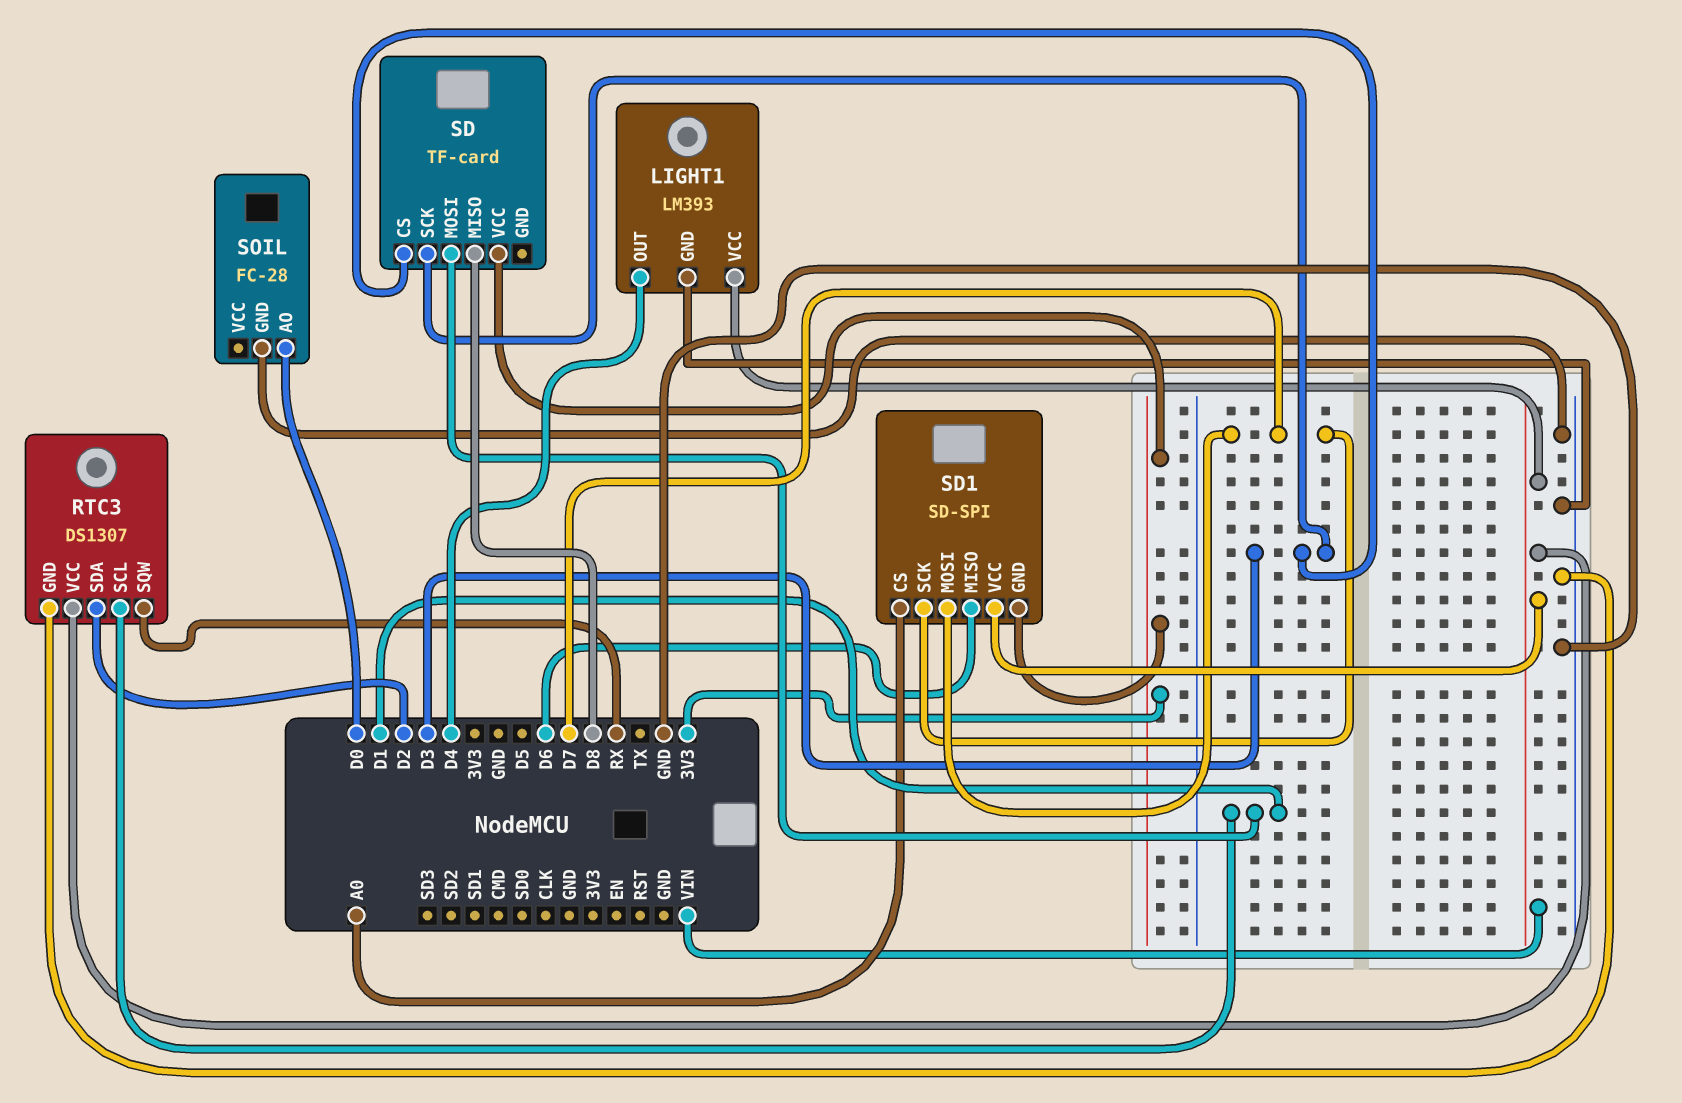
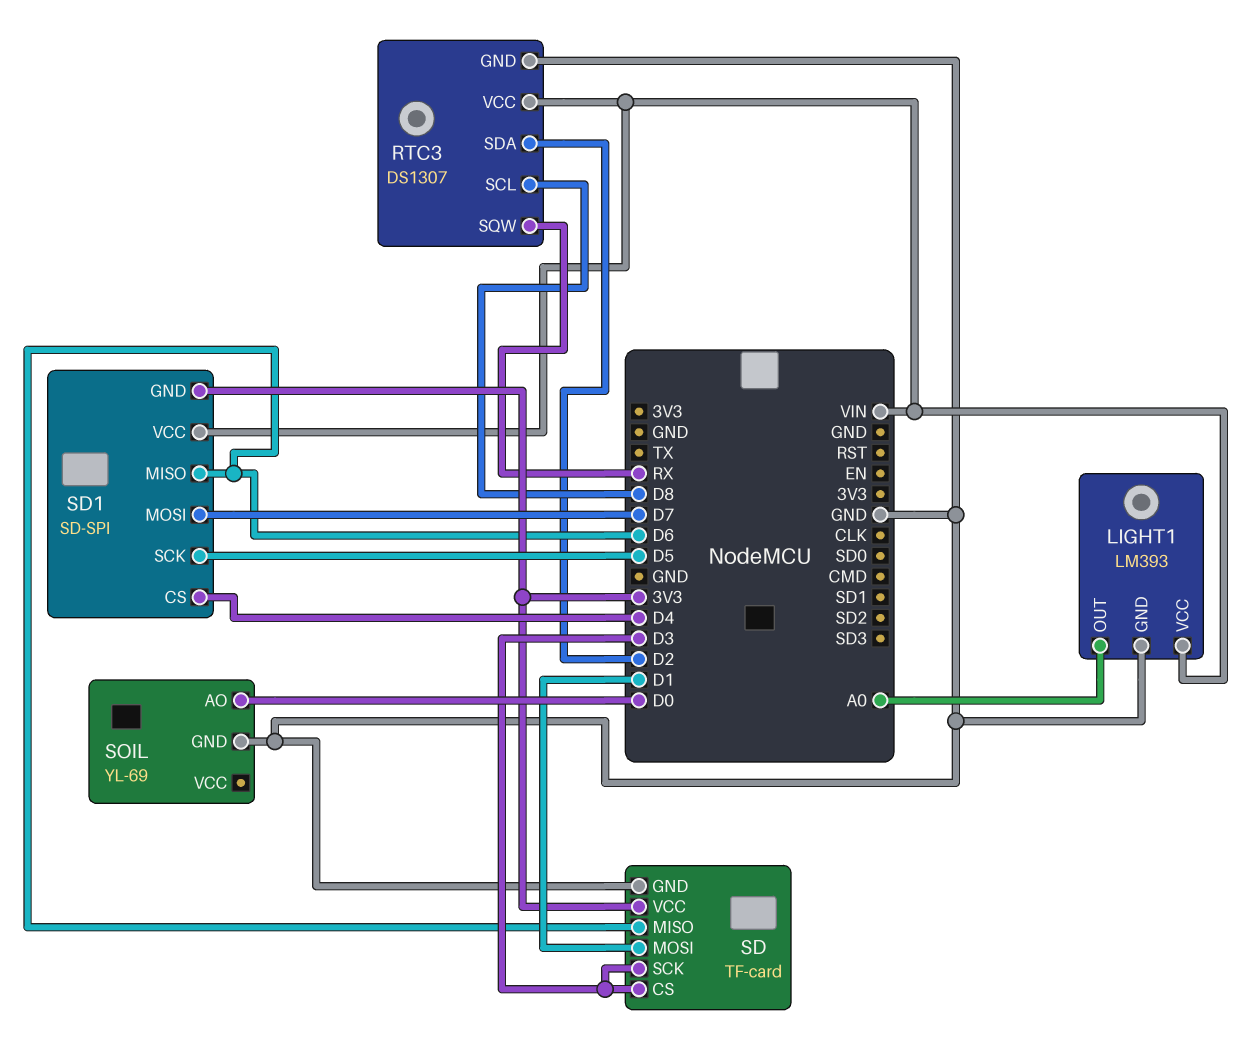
LIGHT1 pin OUT: D4 -> A0
RTC3 pin SCL: D1 -> D8
SD pin GND: none -> GND
SD pin MISO: D8 -> D6
SD1 pin CS: A0 -> D4
SD1 pin SCK: D7 -> D5
SOIL: FC-28 -> YL-69

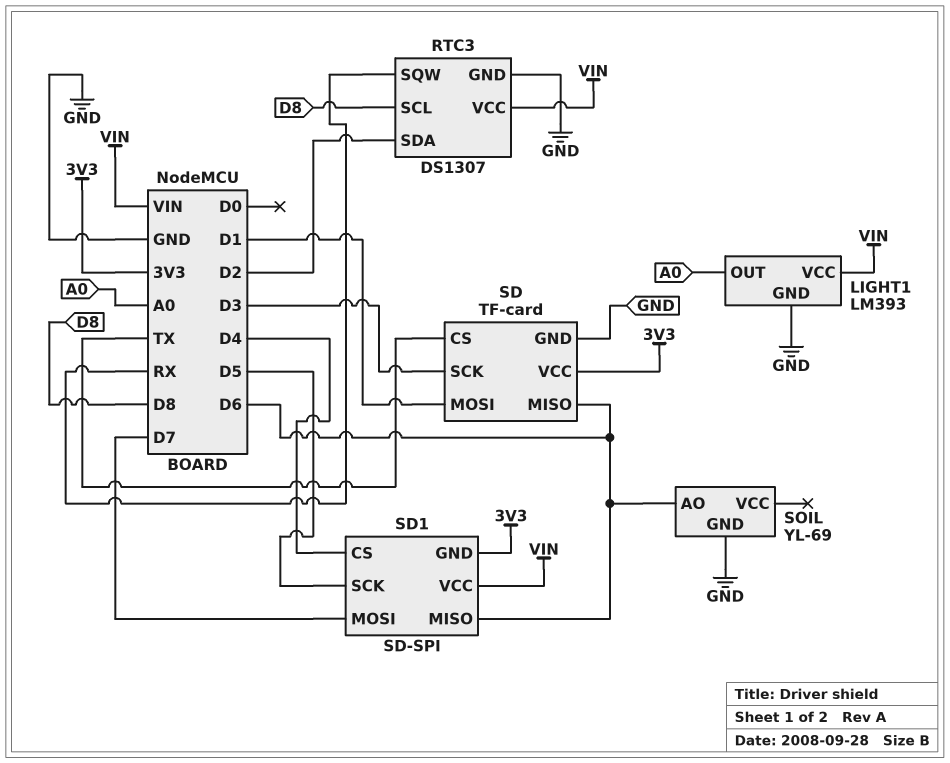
SD pin CS: D3 -> TX
SOIL pin AO: D0 -> D6

